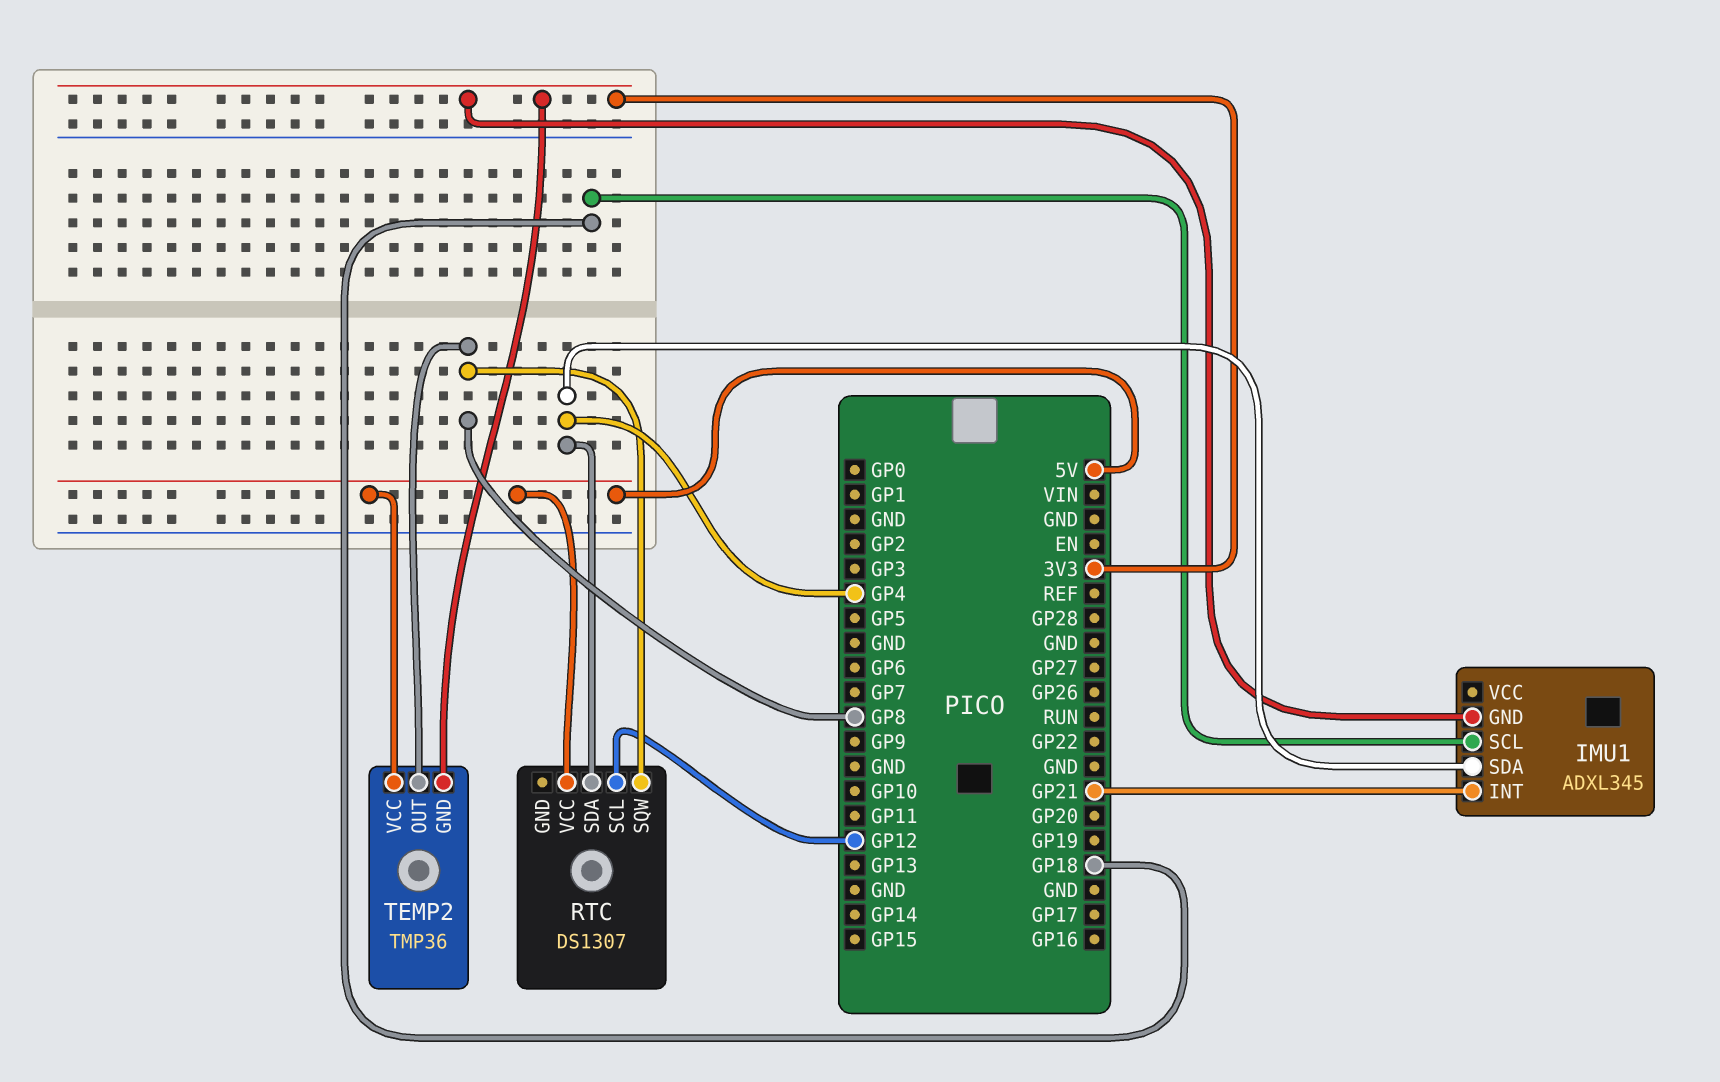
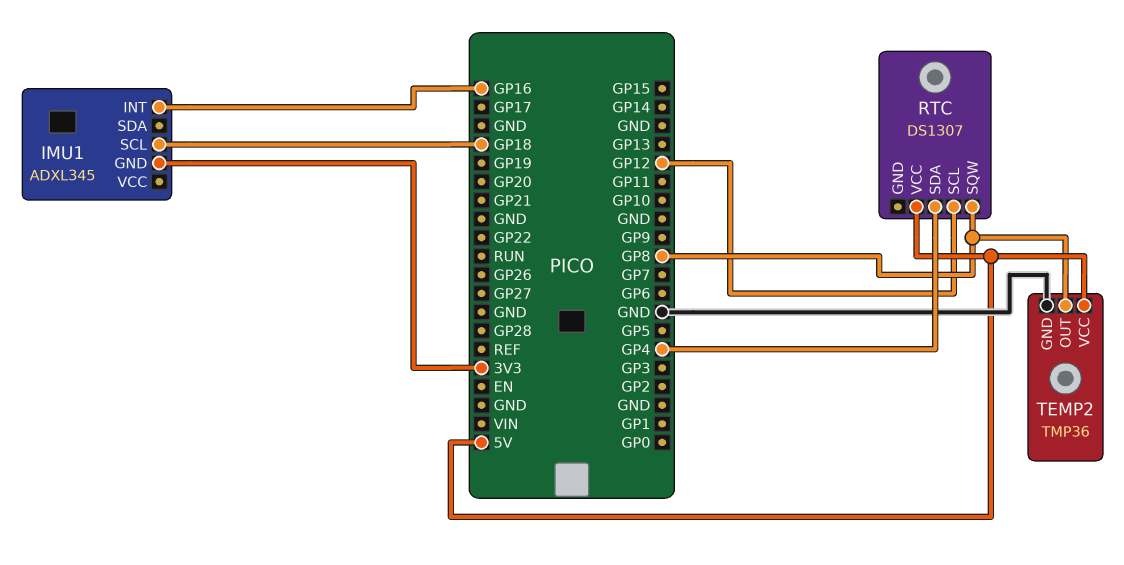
IMU1 pin INT: GP21 -> GP16
IMU1 pin SDA: GP4 -> none
TEMP2 pin GND: 3V3 -> GND

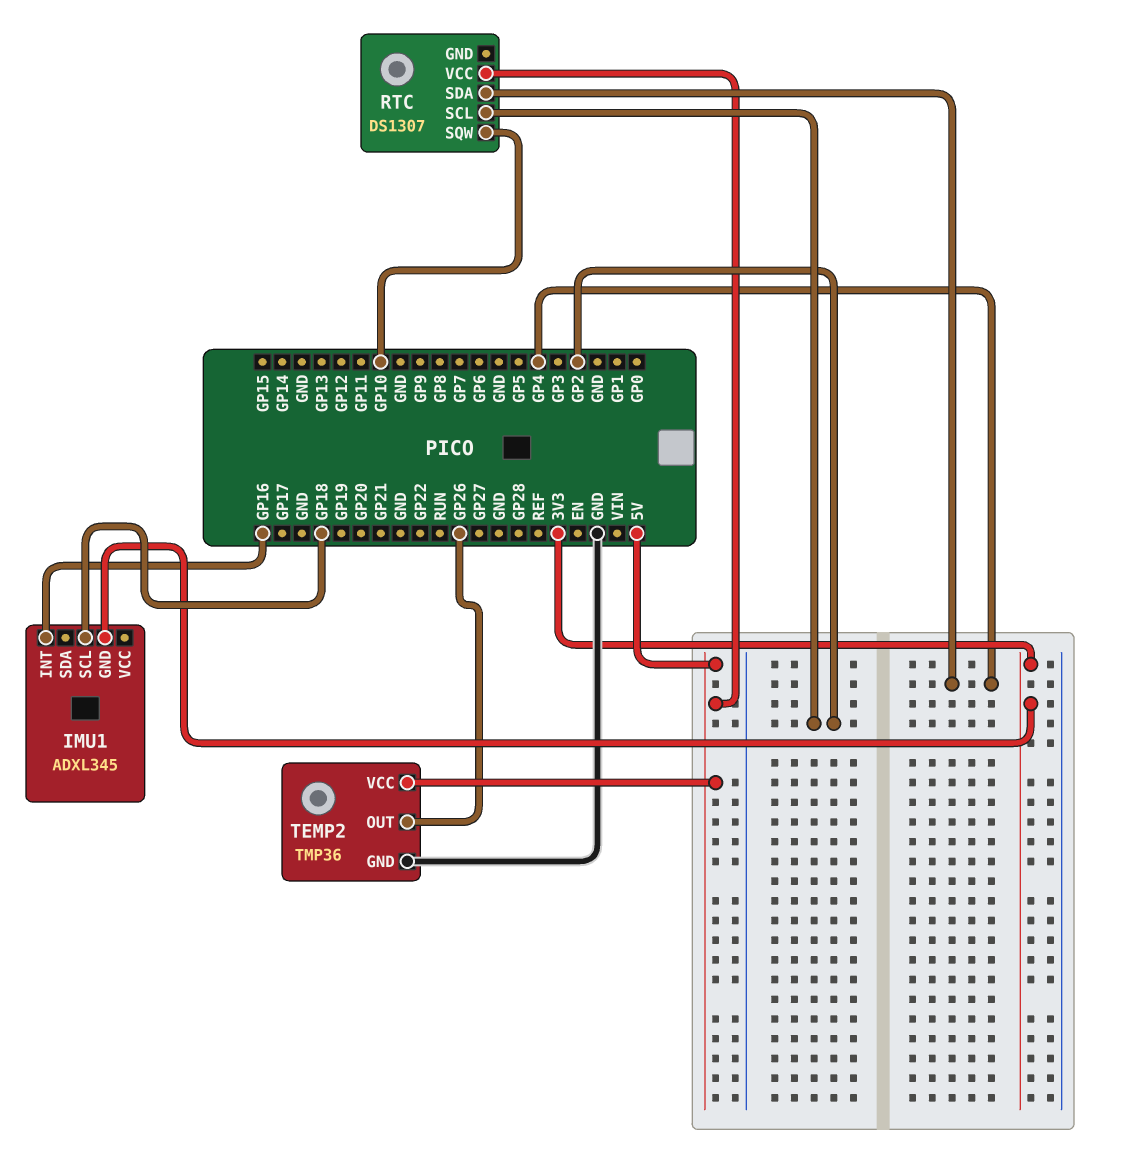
RTC pin SCL: GP12 -> GP2
RTC pin SQW: GP8 -> GP10
TEMP2 pin OUT: GP8 -> GP26

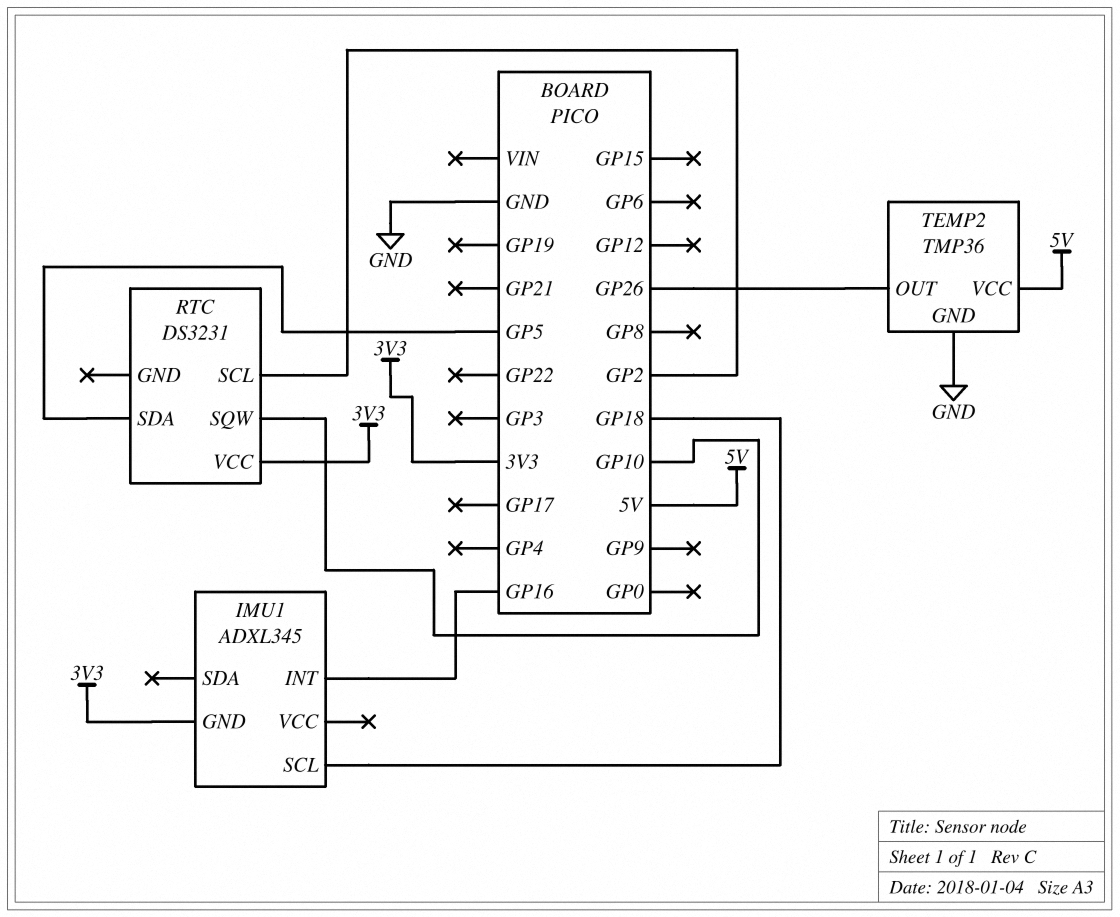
RTC: DS1307 -> DS3231
RTC pin SDA: GP4 -> GP5
RTC pin VCC: 5V -> 3V3

